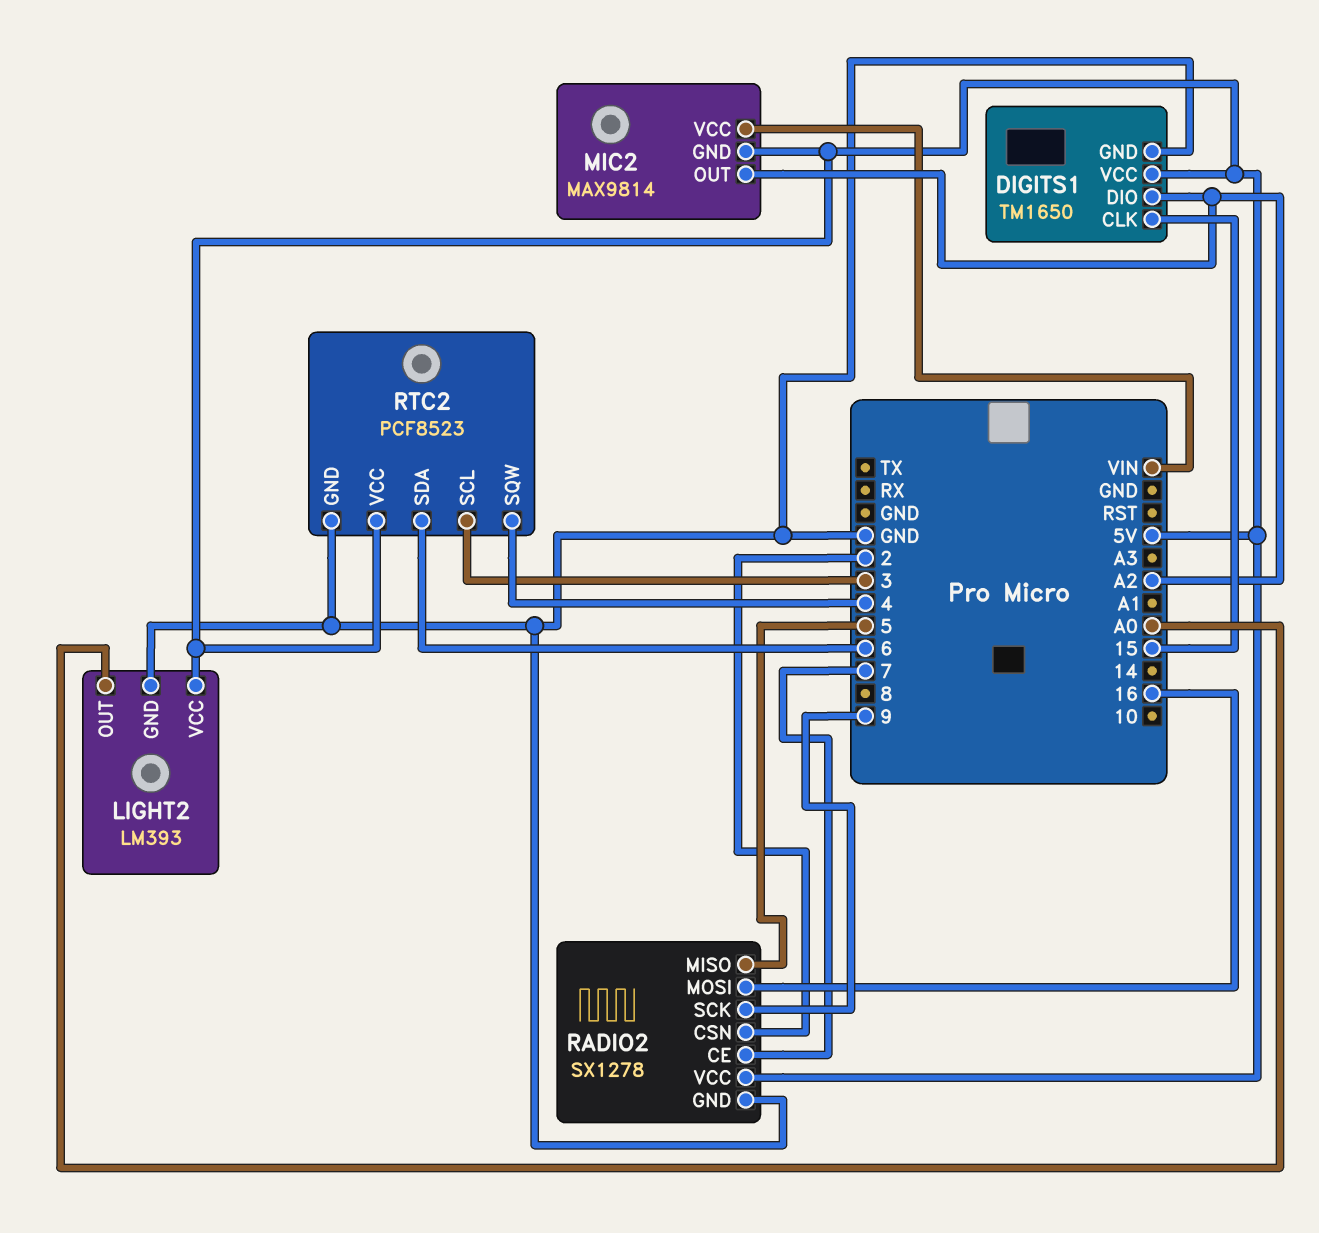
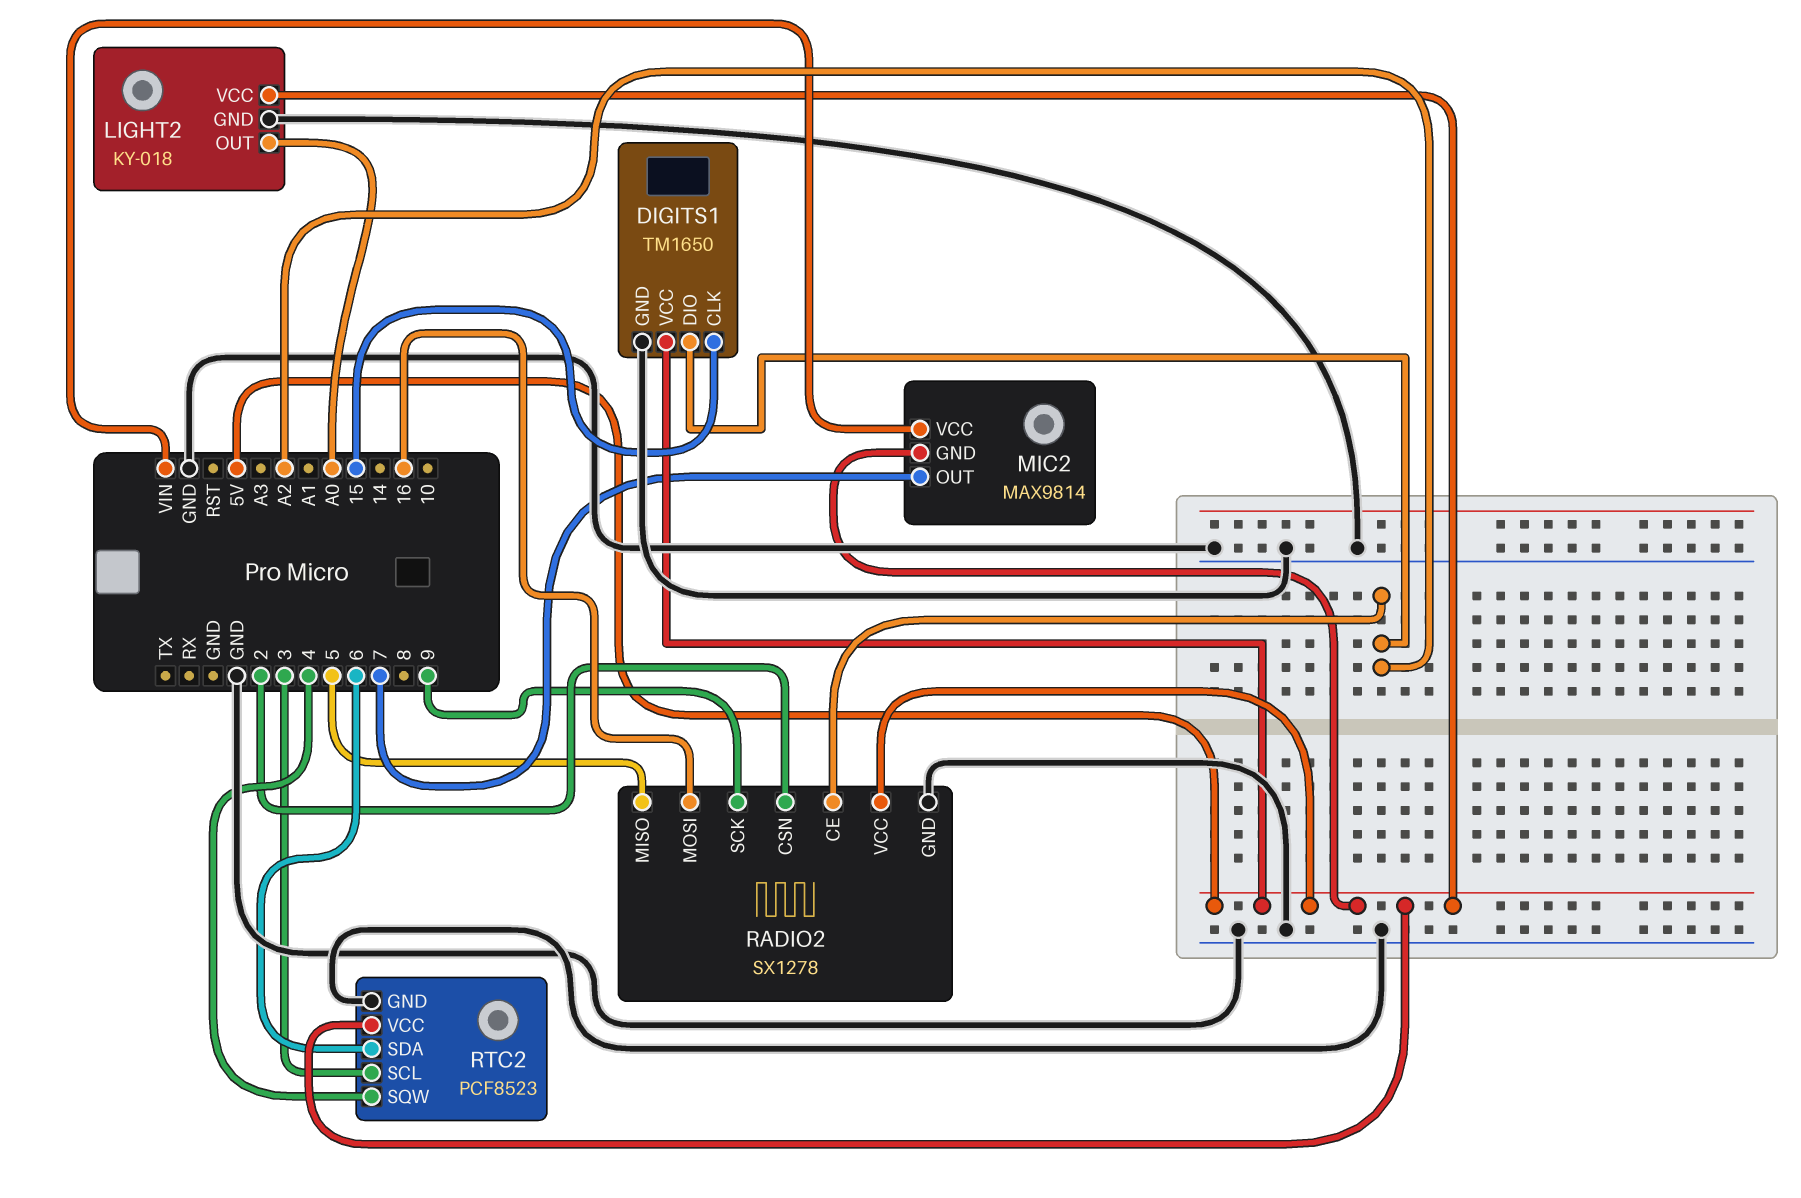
LIGHT2: LM393 -> KY-018
MIC2 pin OUT: A2 -> 7
RADIO2 pin CE: 7 -> A2

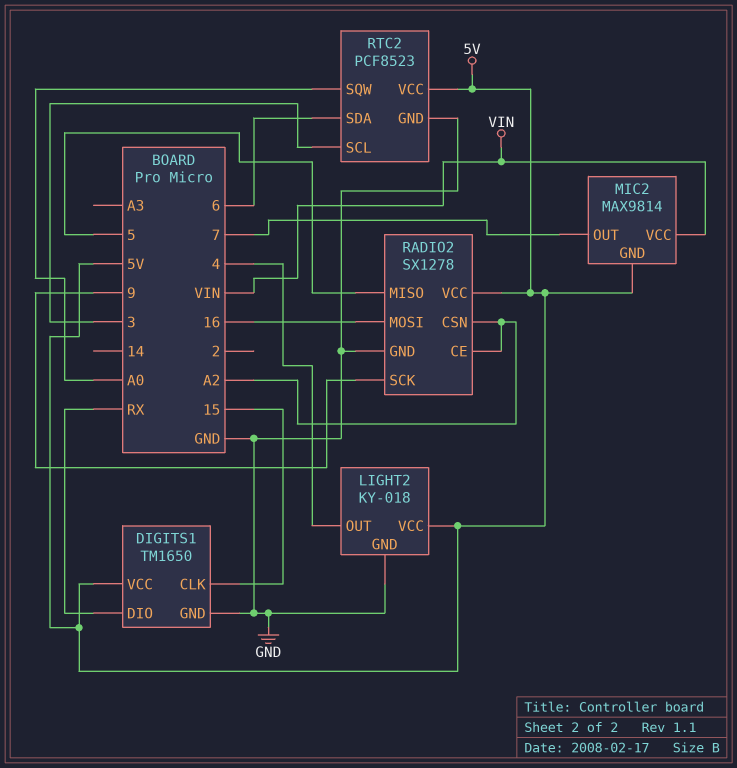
DIGITS1 pin DIO: A2 -> RX
LIGHT2 pin OUT: A0 -> 4
RADIO2 pin CSN: 2 -> A2
RTC2 pin SQW: 4 -> A0

